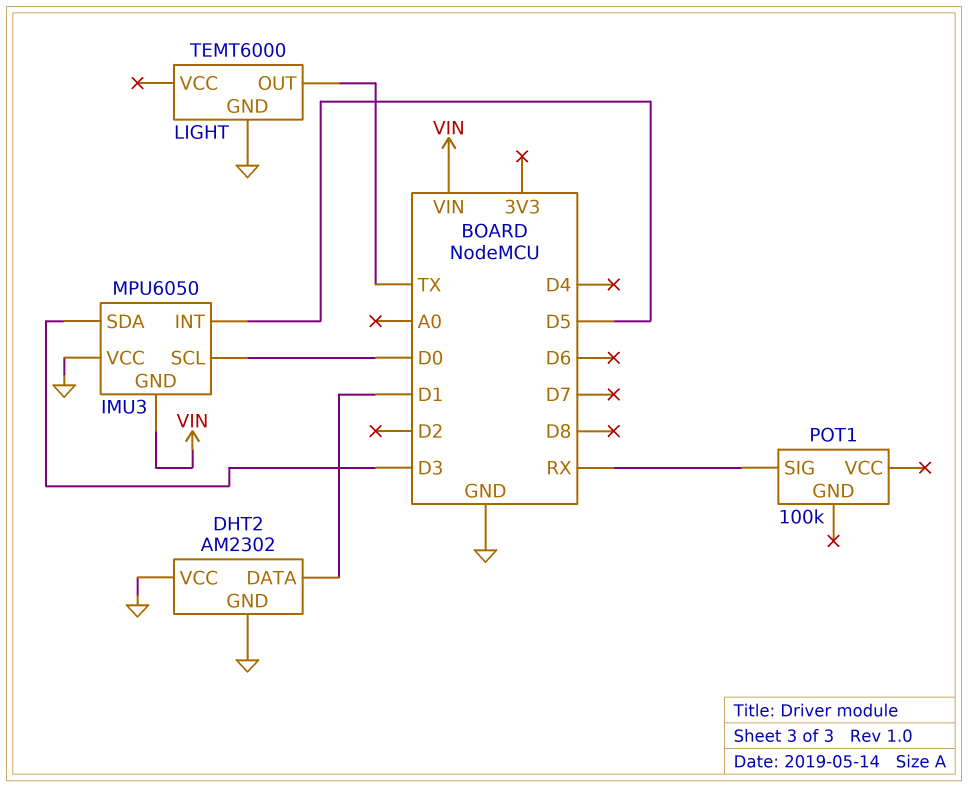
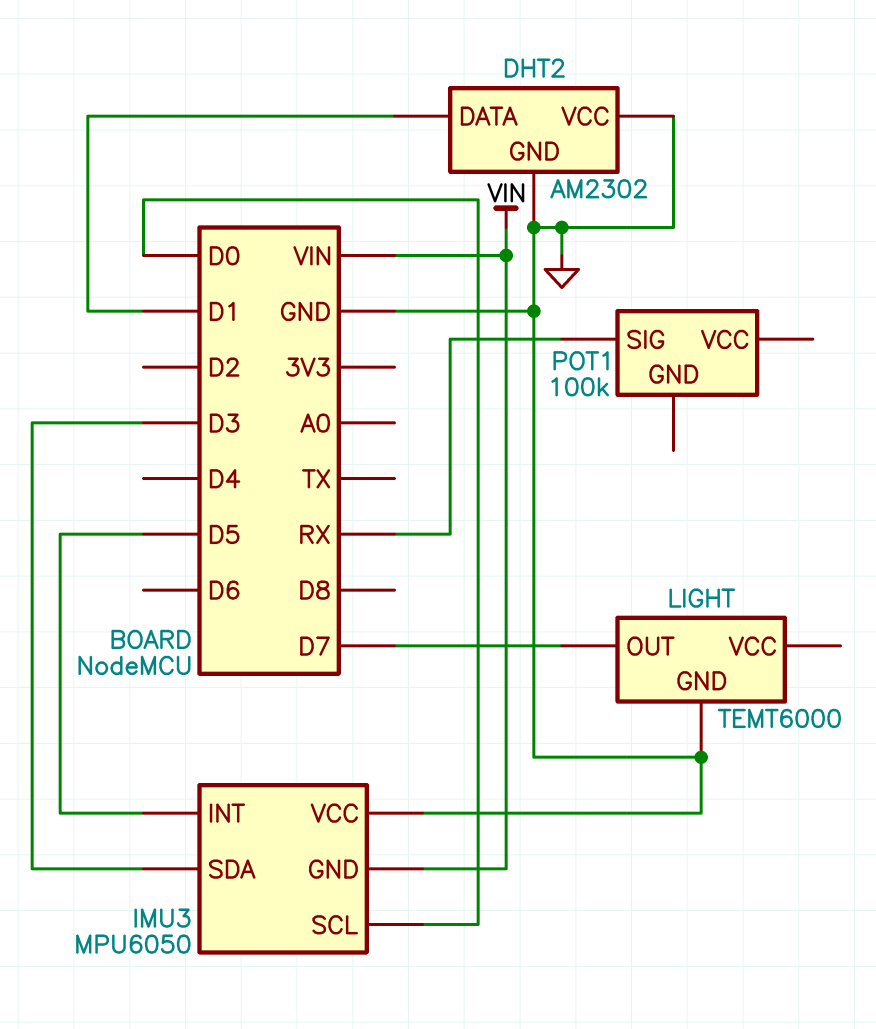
LIGHT pin OUT: TX -> D7

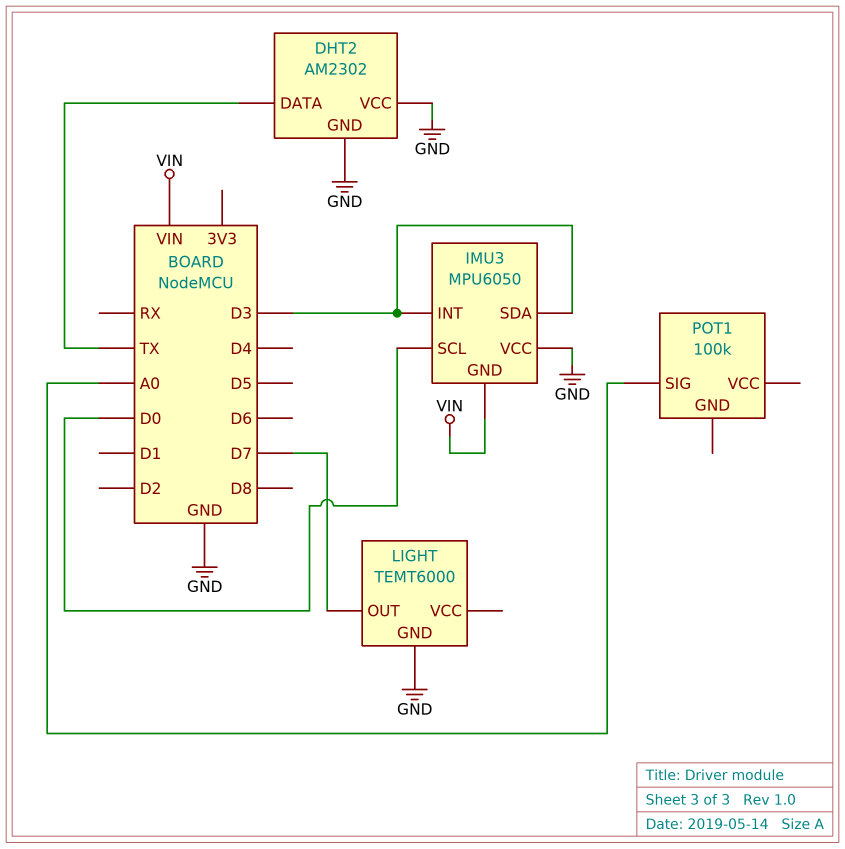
DHT2 pin DATA: D1 -> TX
IMU3 pin INT: D5 -> D3
POT1 pin SIG: RX -> A0

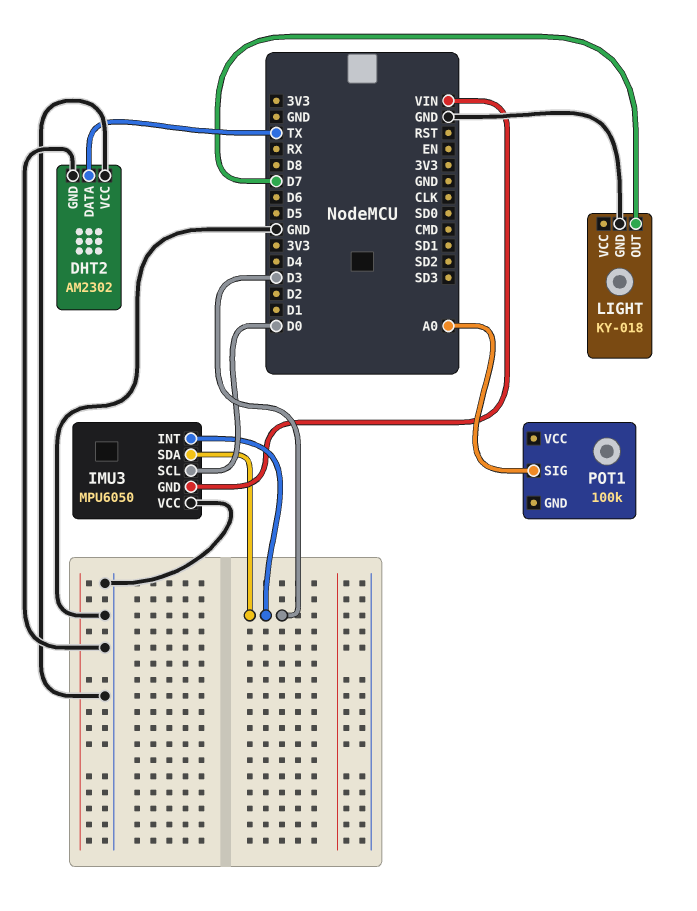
LIGHT: TEMT6000 -> KY-018

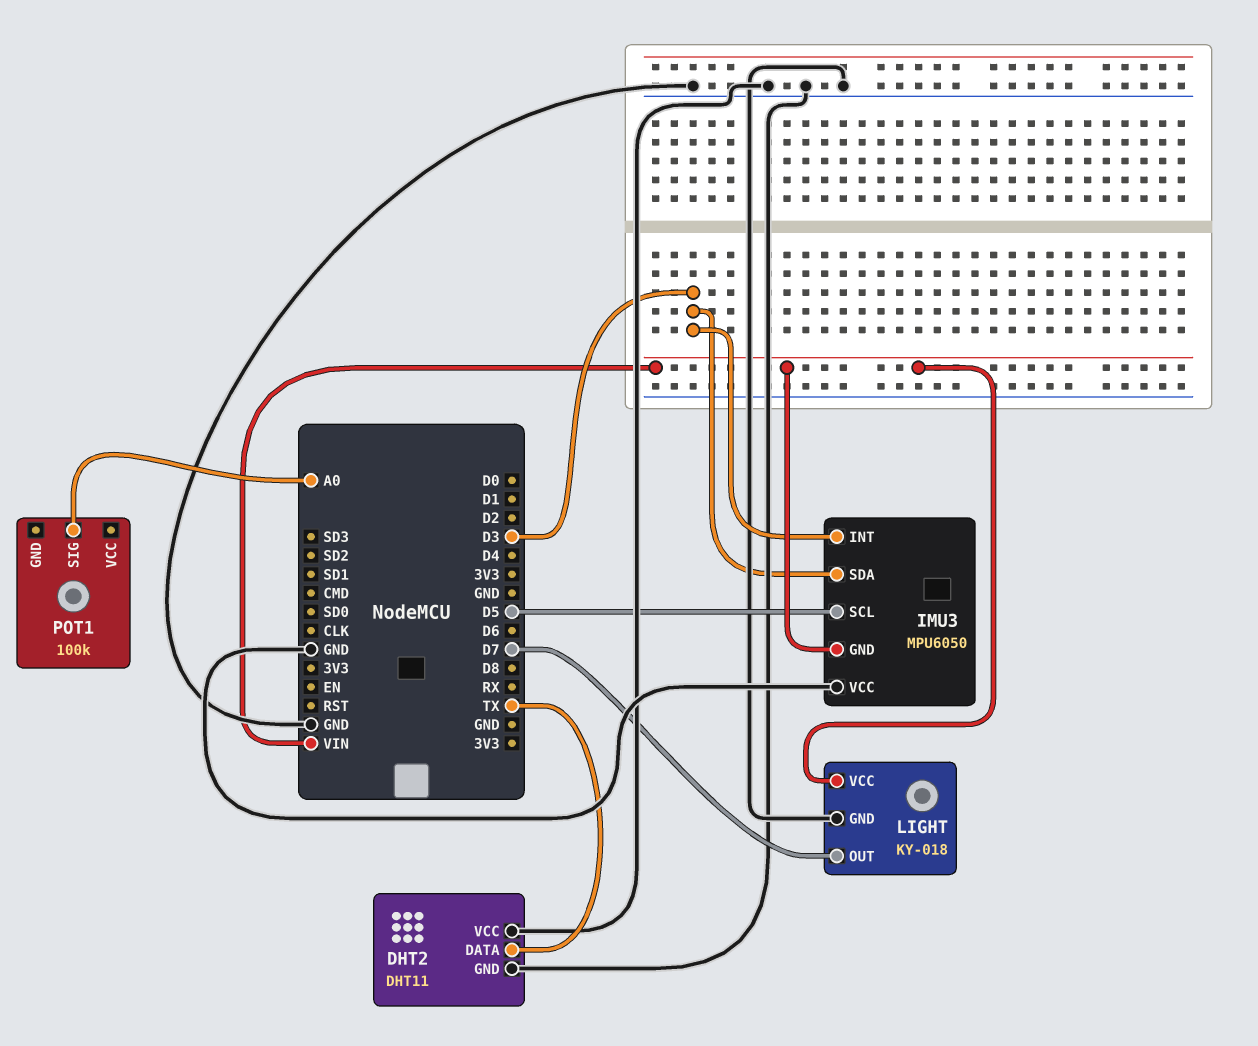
DHT2: AM2302 -> DHT11
IMU3 pin SCL: D0 -> D5
LIGHT pin VCC: none -> VIN

